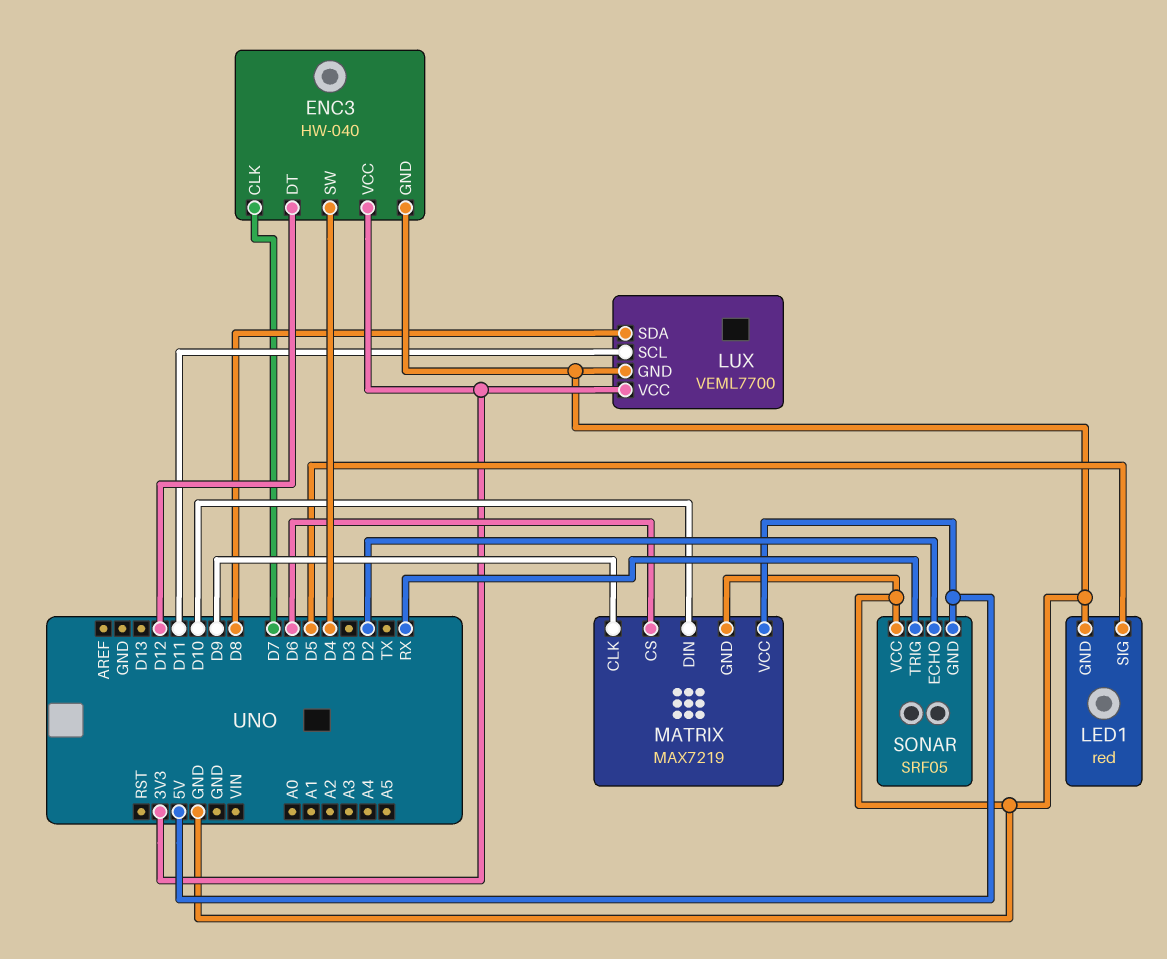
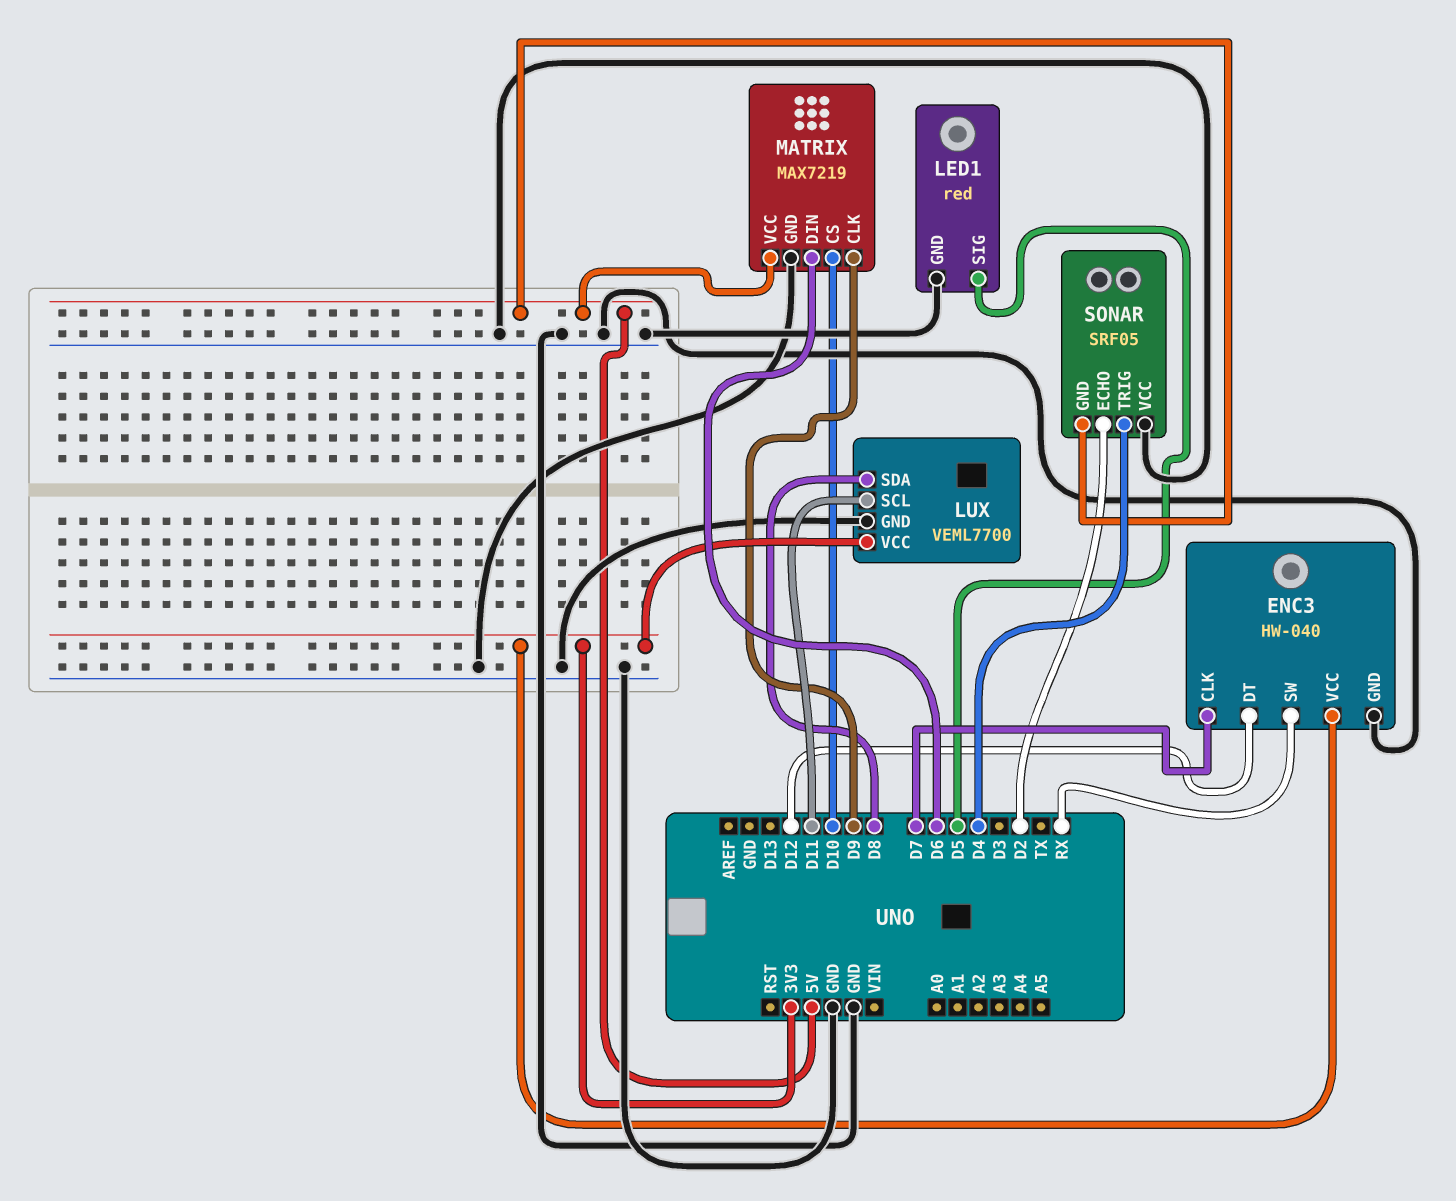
ENC3 pin SW: D4 -> RX
MATRIX pin CS: D6 -> D10
MATRIX pin DIN: D10 -> D6
SONAR pin TRIG: RX -> D4

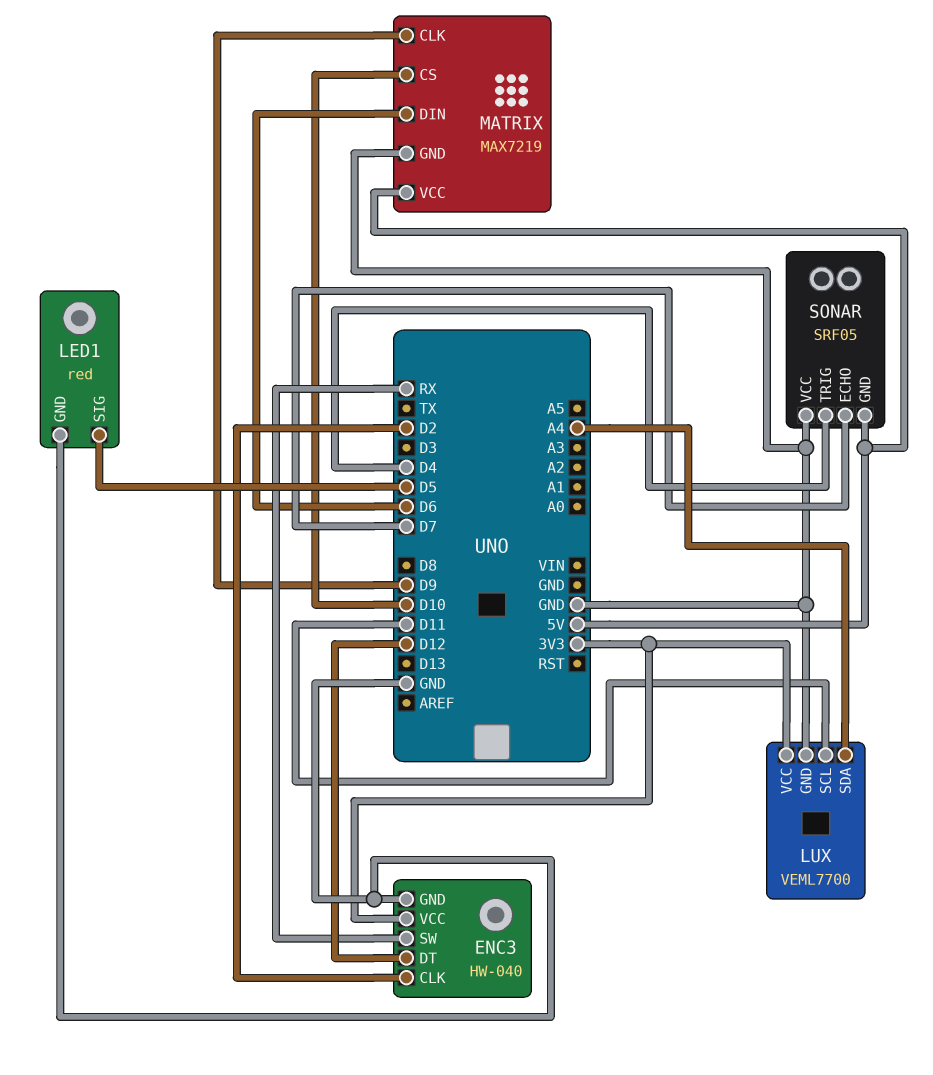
ENC3 pin CLK: D7 -> D2
LUX pin SDA: D8 -> A4
SONAR pin ECHO: D2 -> D7

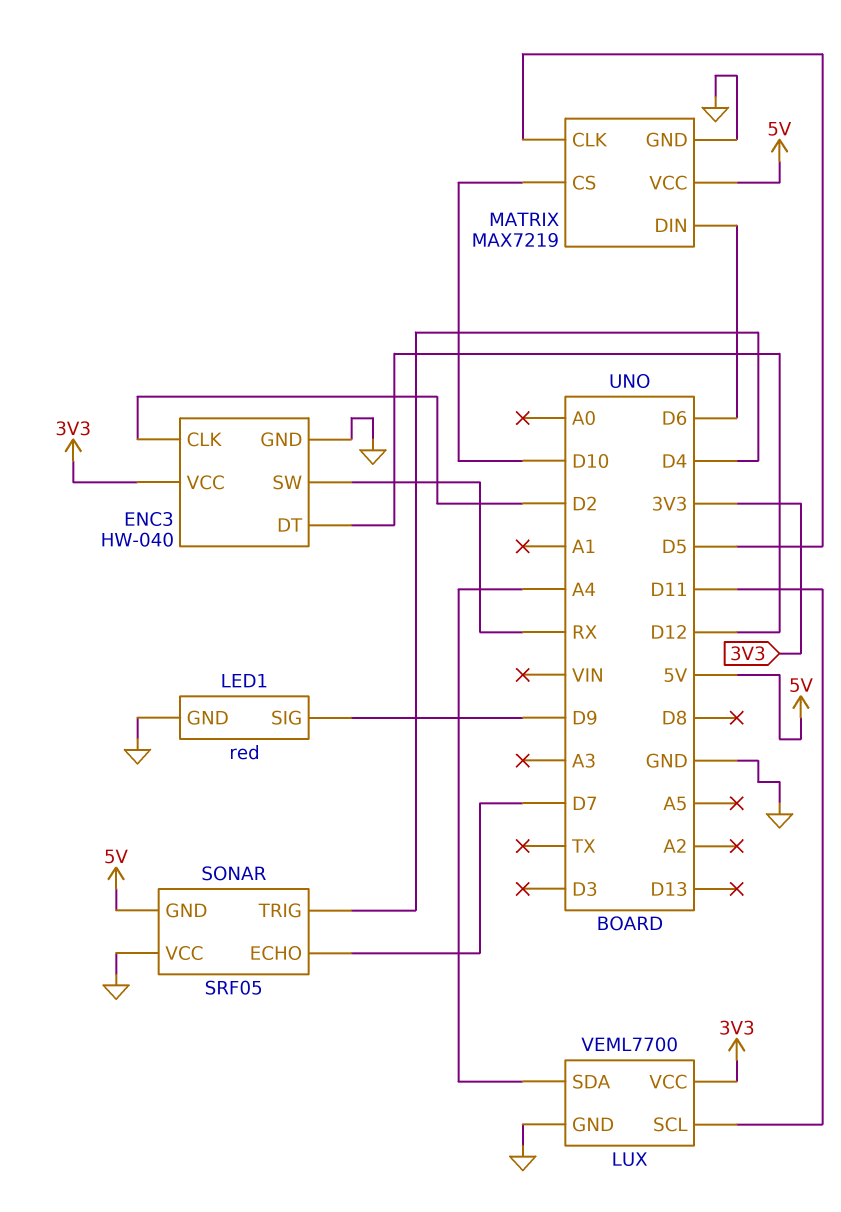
LED1 pin SIG: D5 -> D9
MATRIX pin CLK: D9 -> D5

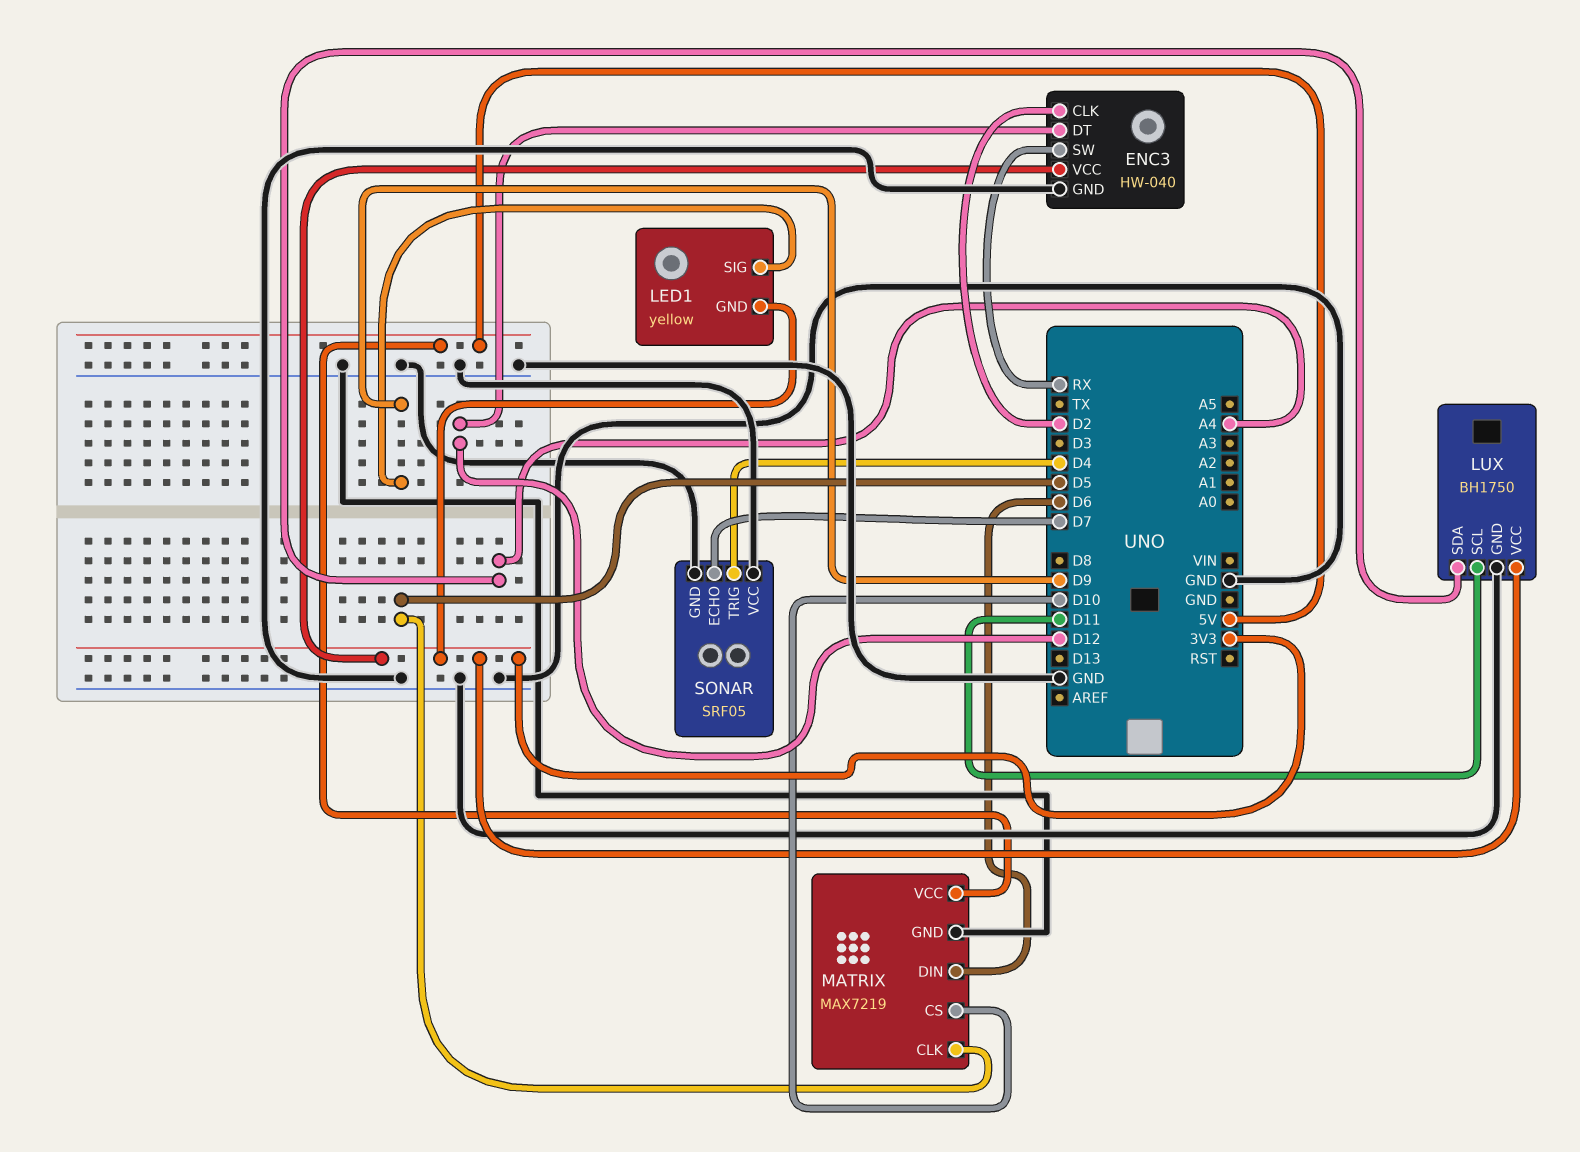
LED1: red -> yellow
LED1 pin GND: GND -> 3V3
LUX: VEML7700 -> BH1750
SONAR pin GND: 5V -> GND

